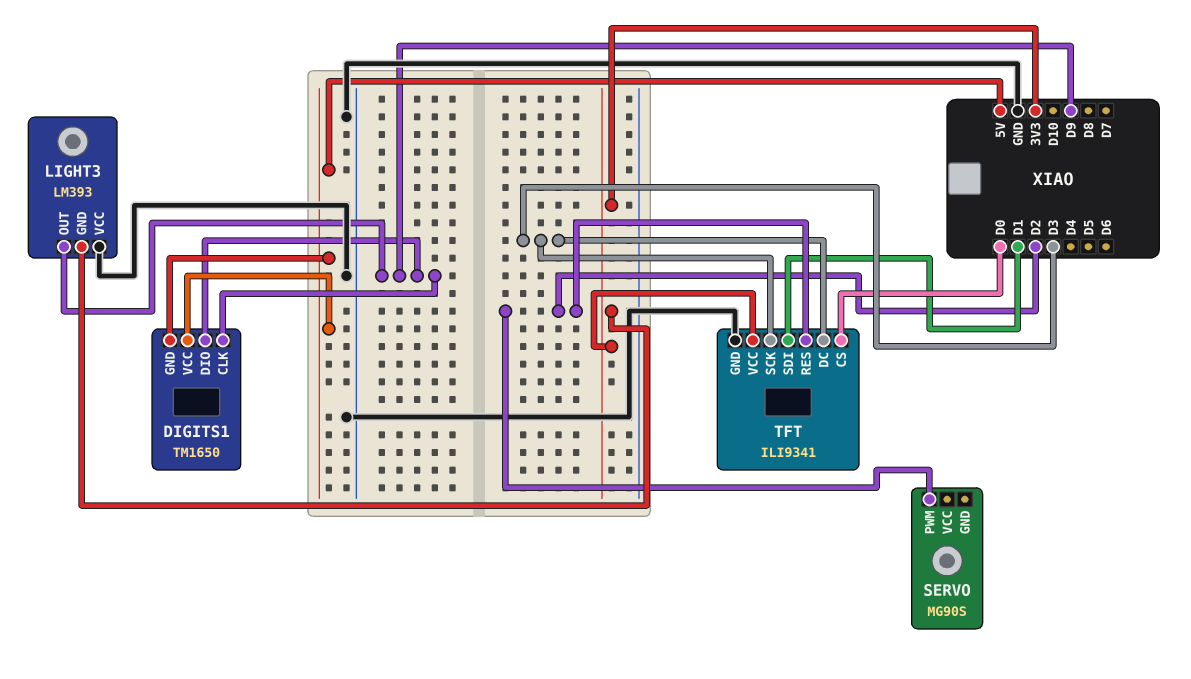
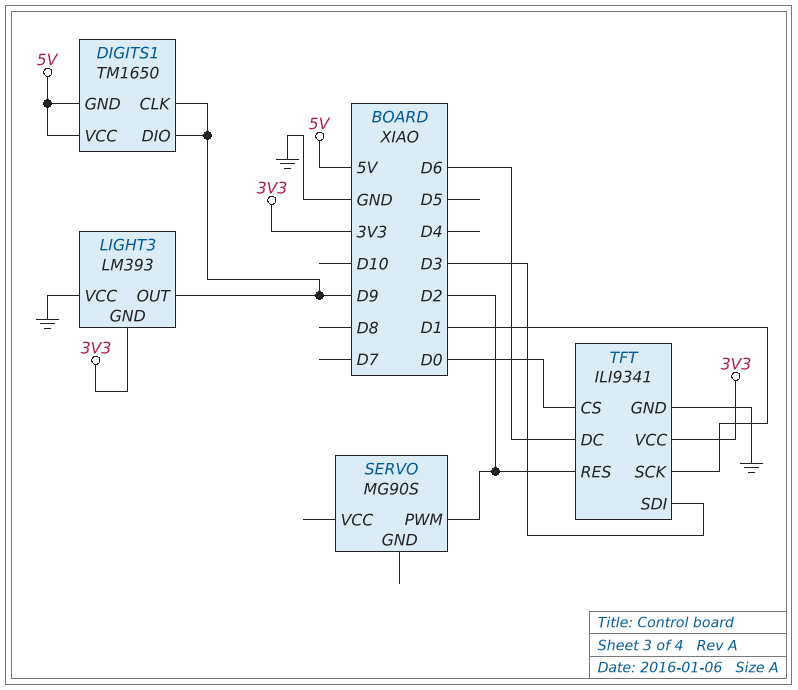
TFT pin DC: D3 -> D6
TFT pin SCK: D3 -> D1
TFT pin SDI: D1 -> D3

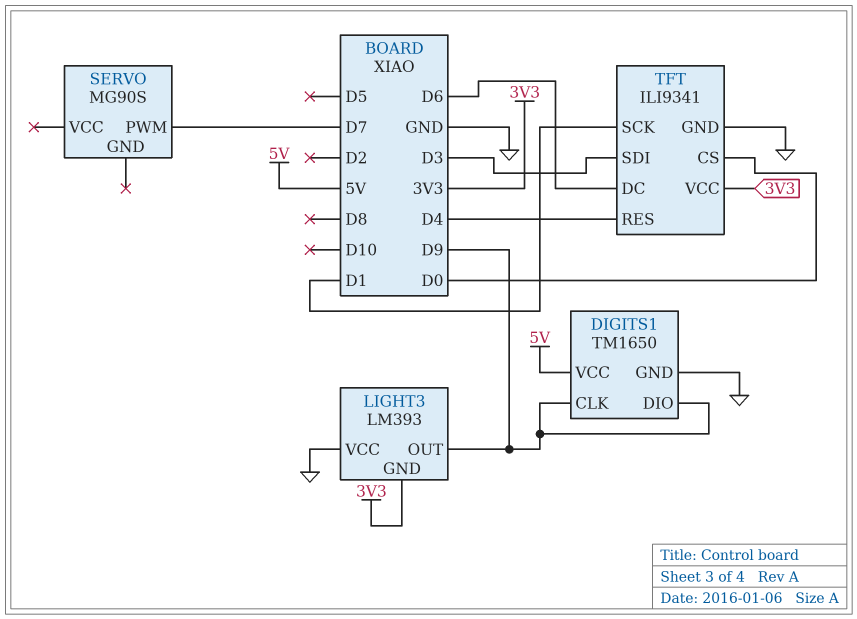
DIGITS1 pin GND: 5V -> GND
SERVO pin PWM: D2 -> D7
TFT pin RES: D2 -> D4

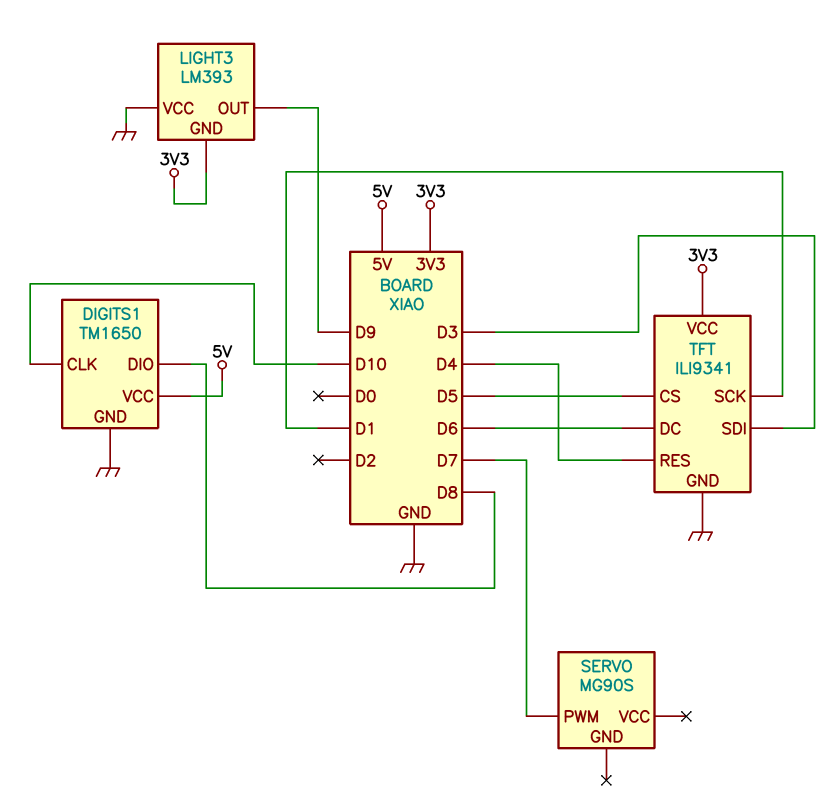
DIGITS1 pin CLK: D9 -> D10
DIGITS1 pin DIO: D9 -> D8
TFT pin CS: D0 -> D5

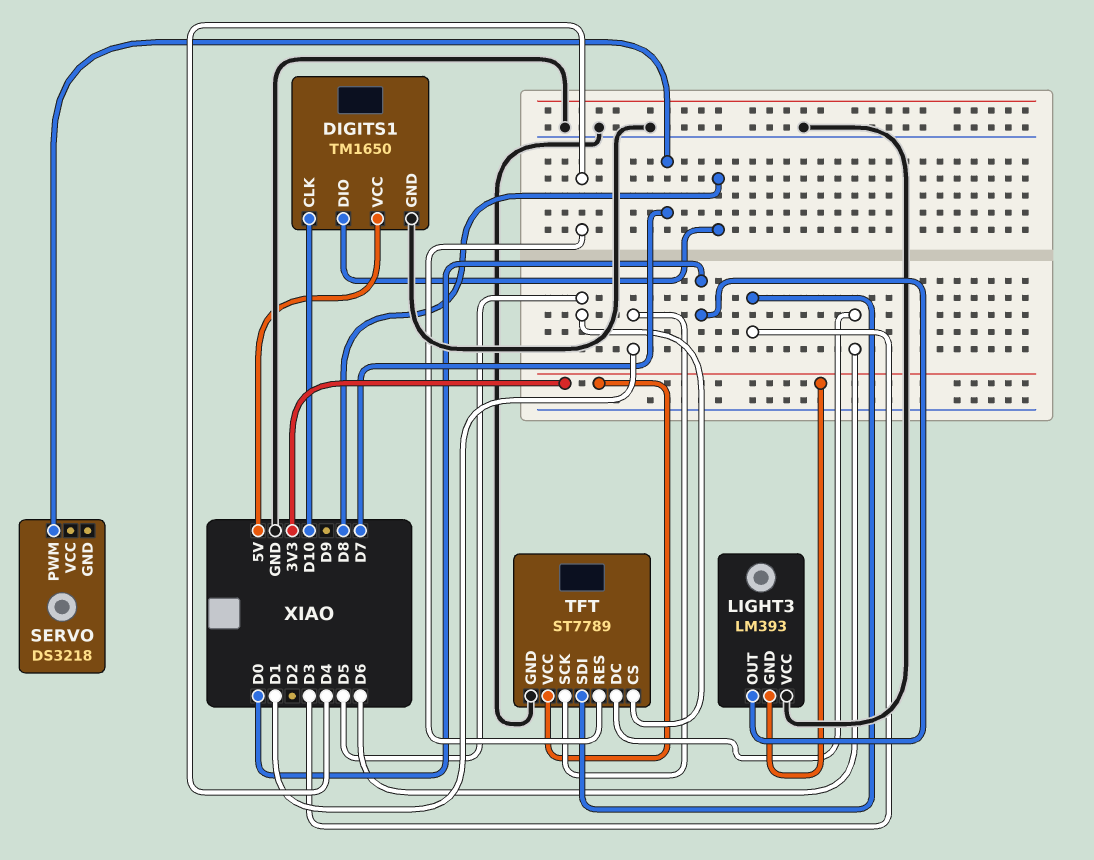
LIGHT3 pin OUT: D9 -> D0
SERVO: MG90S -> DS3218
TFT: ILI9341 -> ST7789

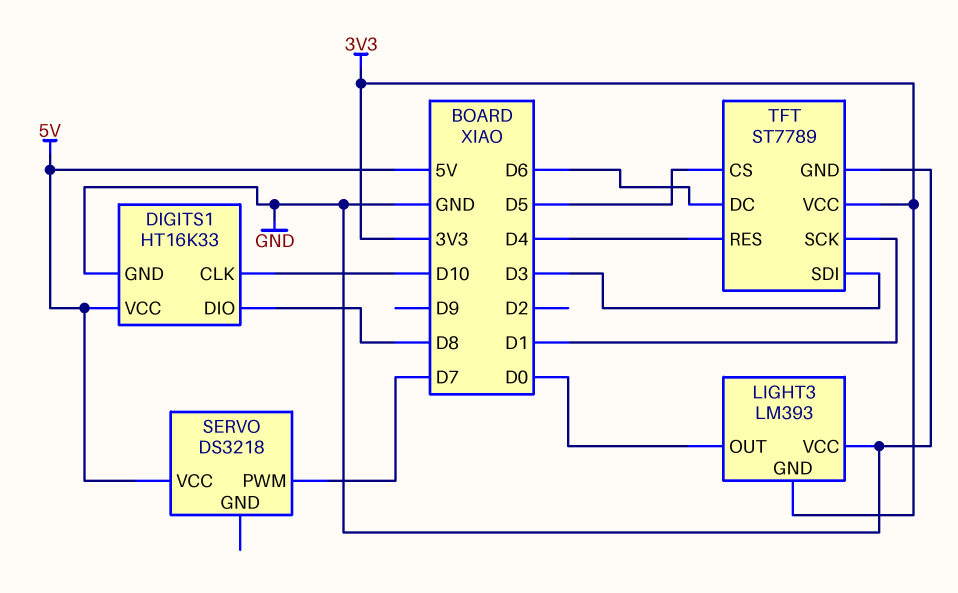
DIGITS1: TM1650 -> HT16K33
SERVO pin VCC: none -> 5V

